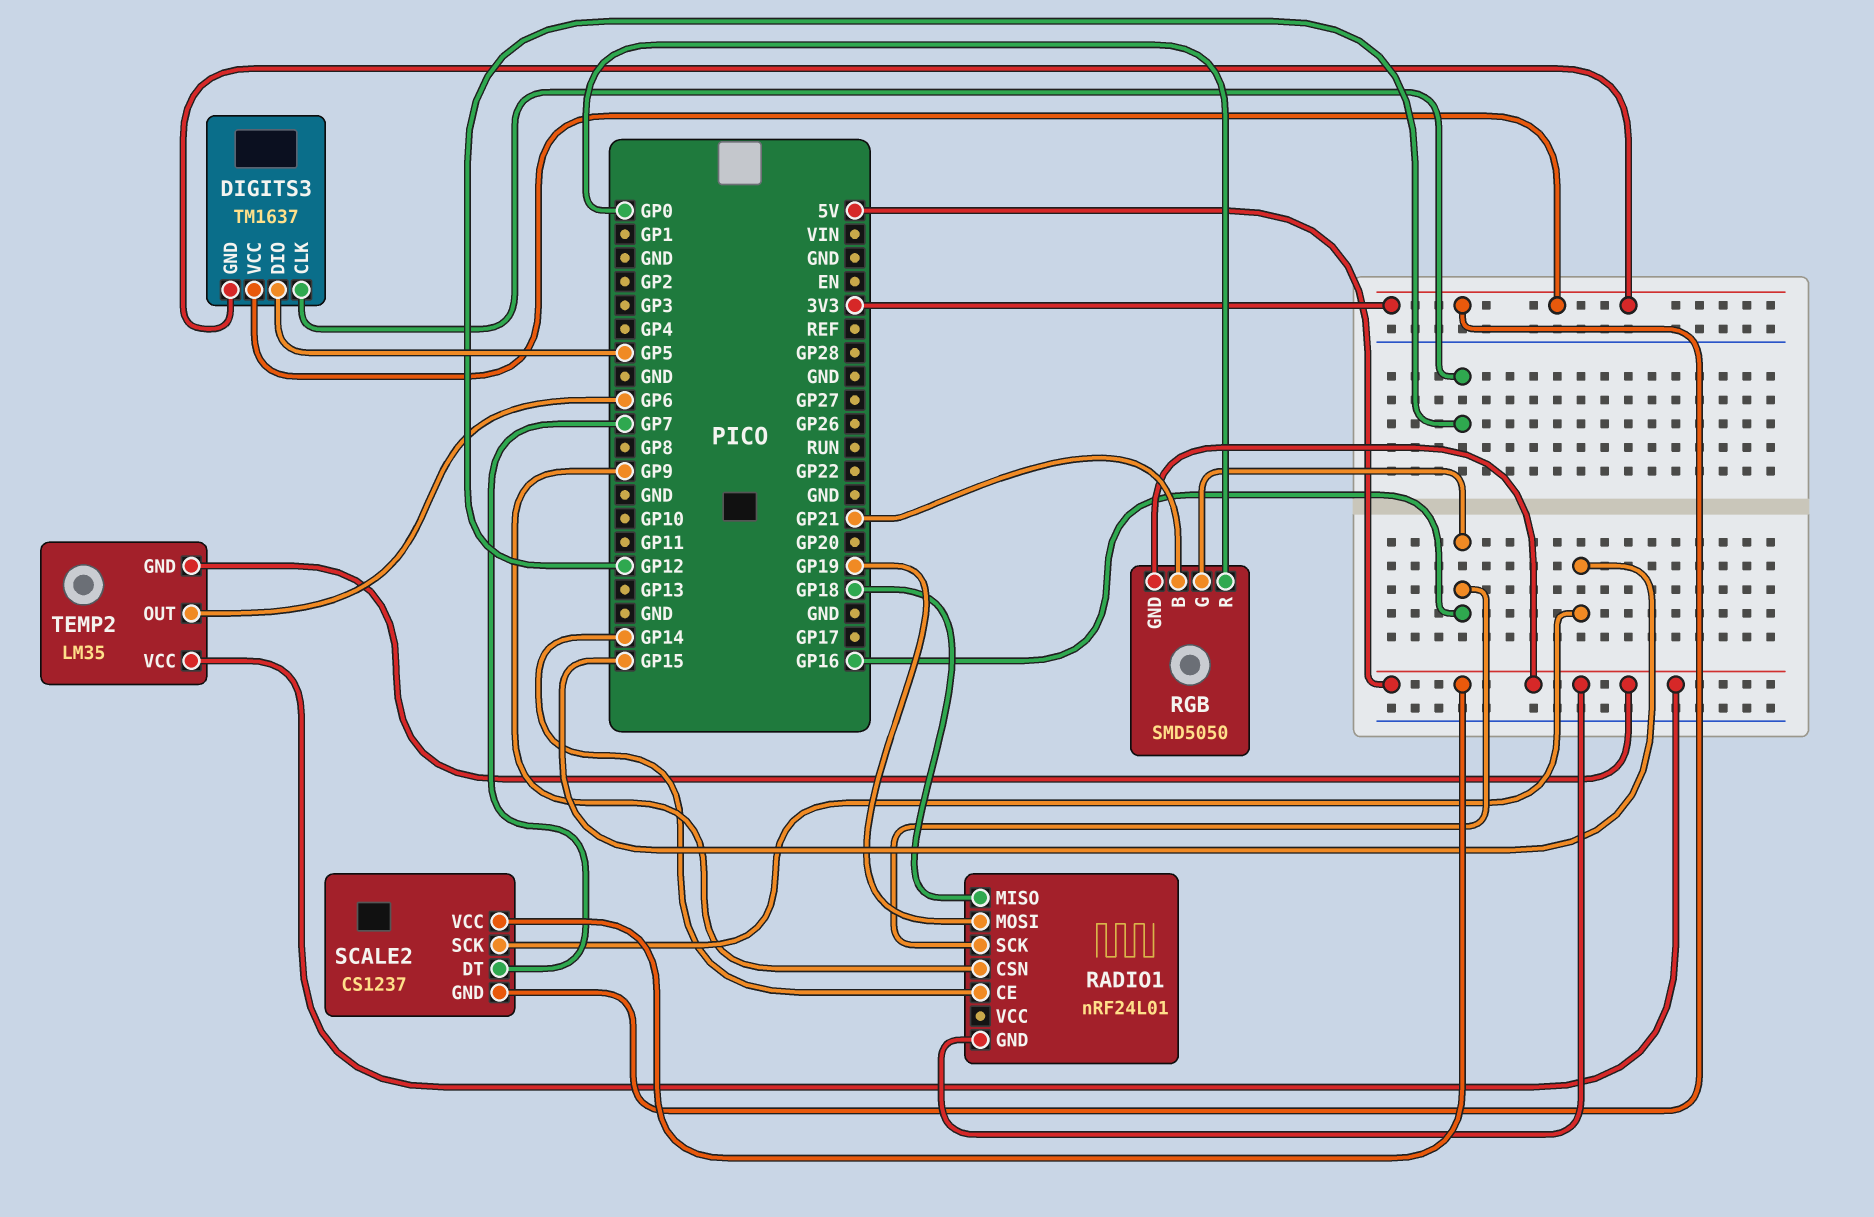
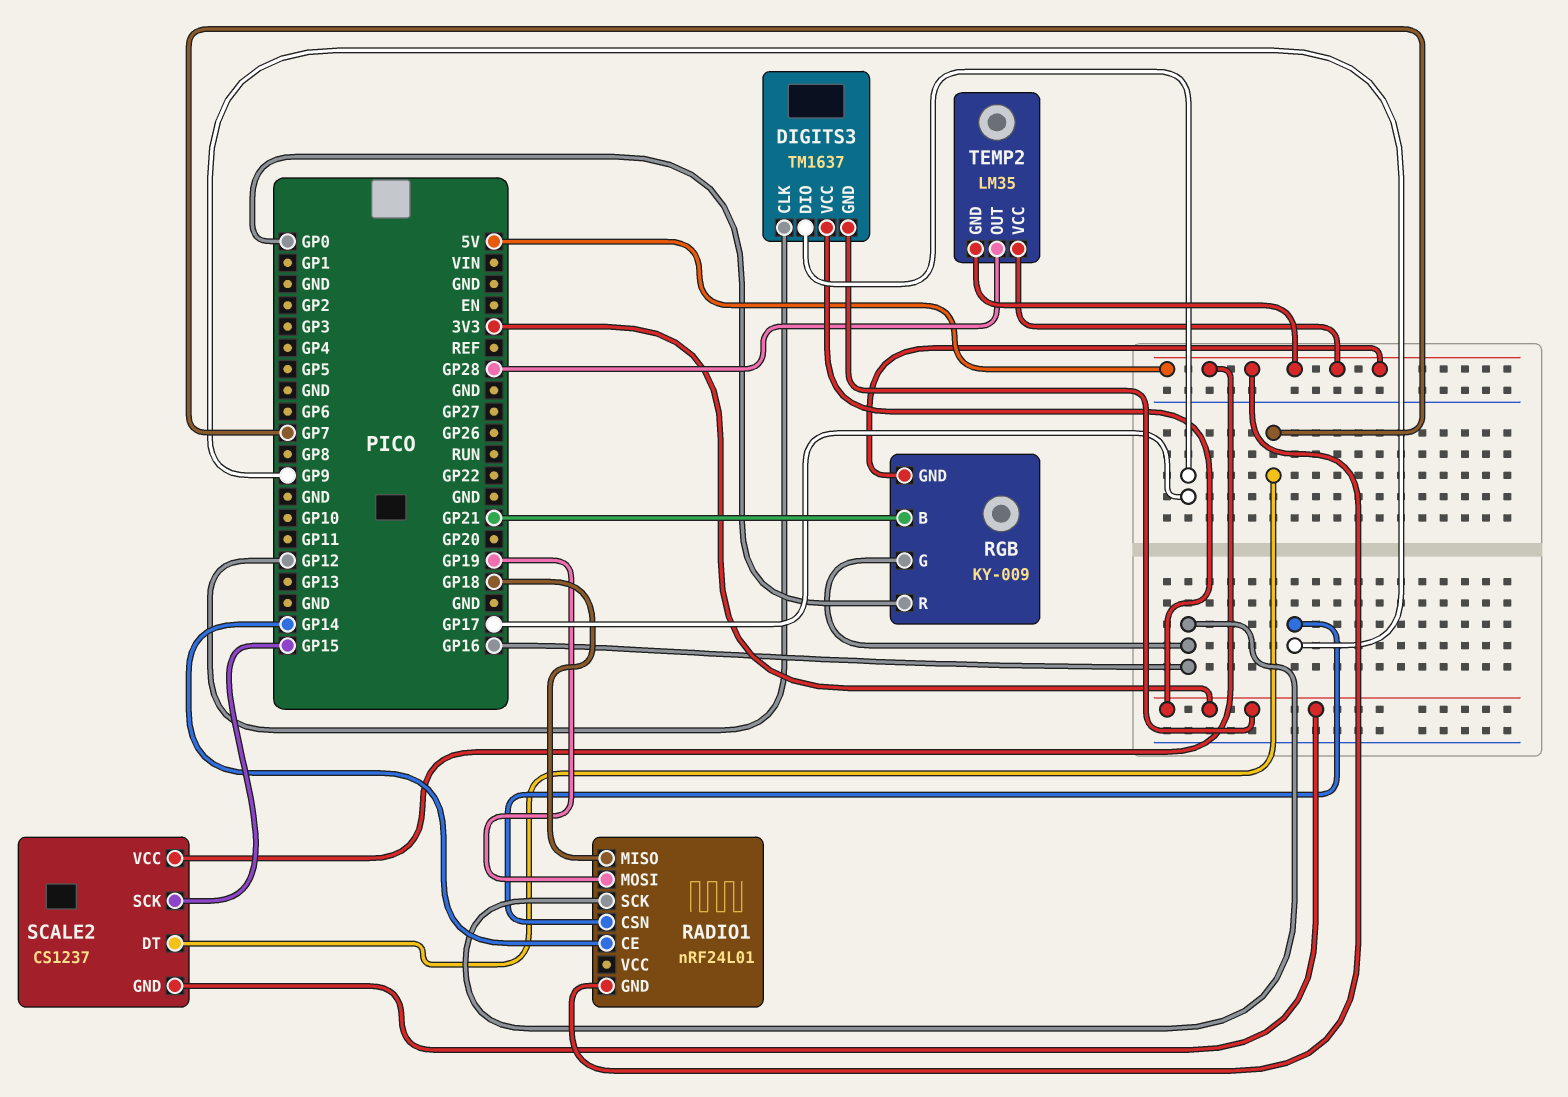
DIGITS3 pin DIO: GP5 -> GP17
RGB: SMD5050 -> KY-009
TEMP2 pin OUT: GP6 -> GP28

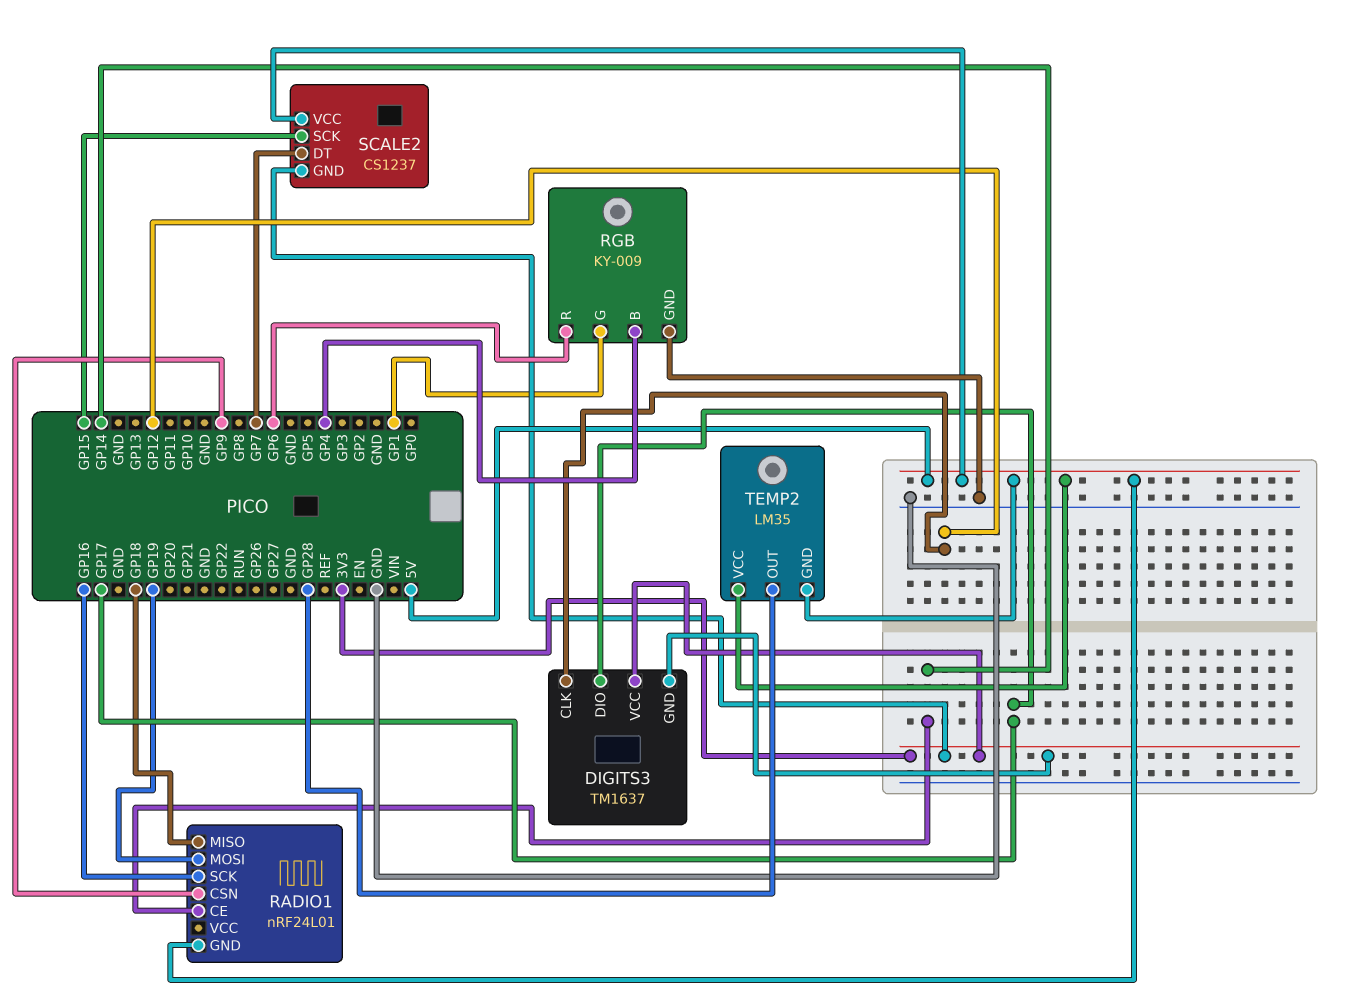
RGB pin B: GP21 -> GP4
RGB pin G: GP16 -> GP1
RGB pin GND: 5V -> GND
RGB pin R: GP0 -> GP6

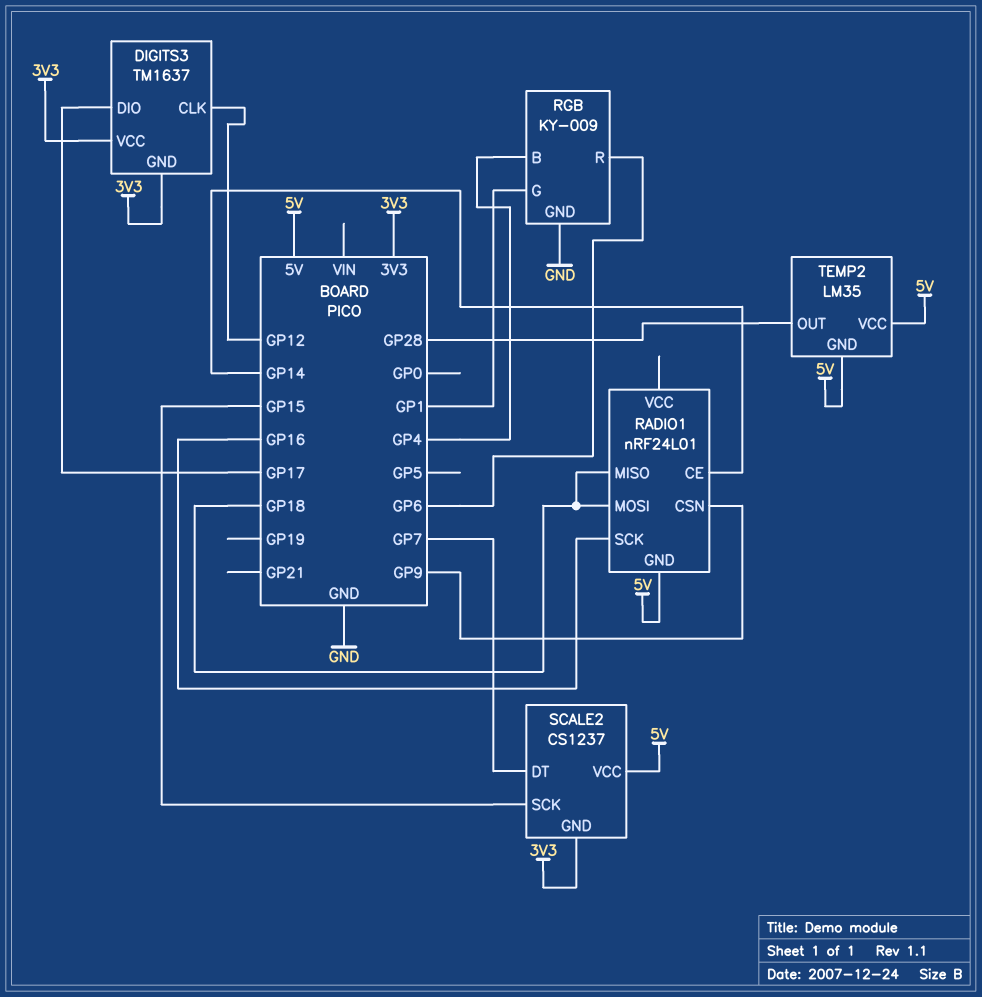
RADIO1 pin MOSI: GP19 -> GP18

